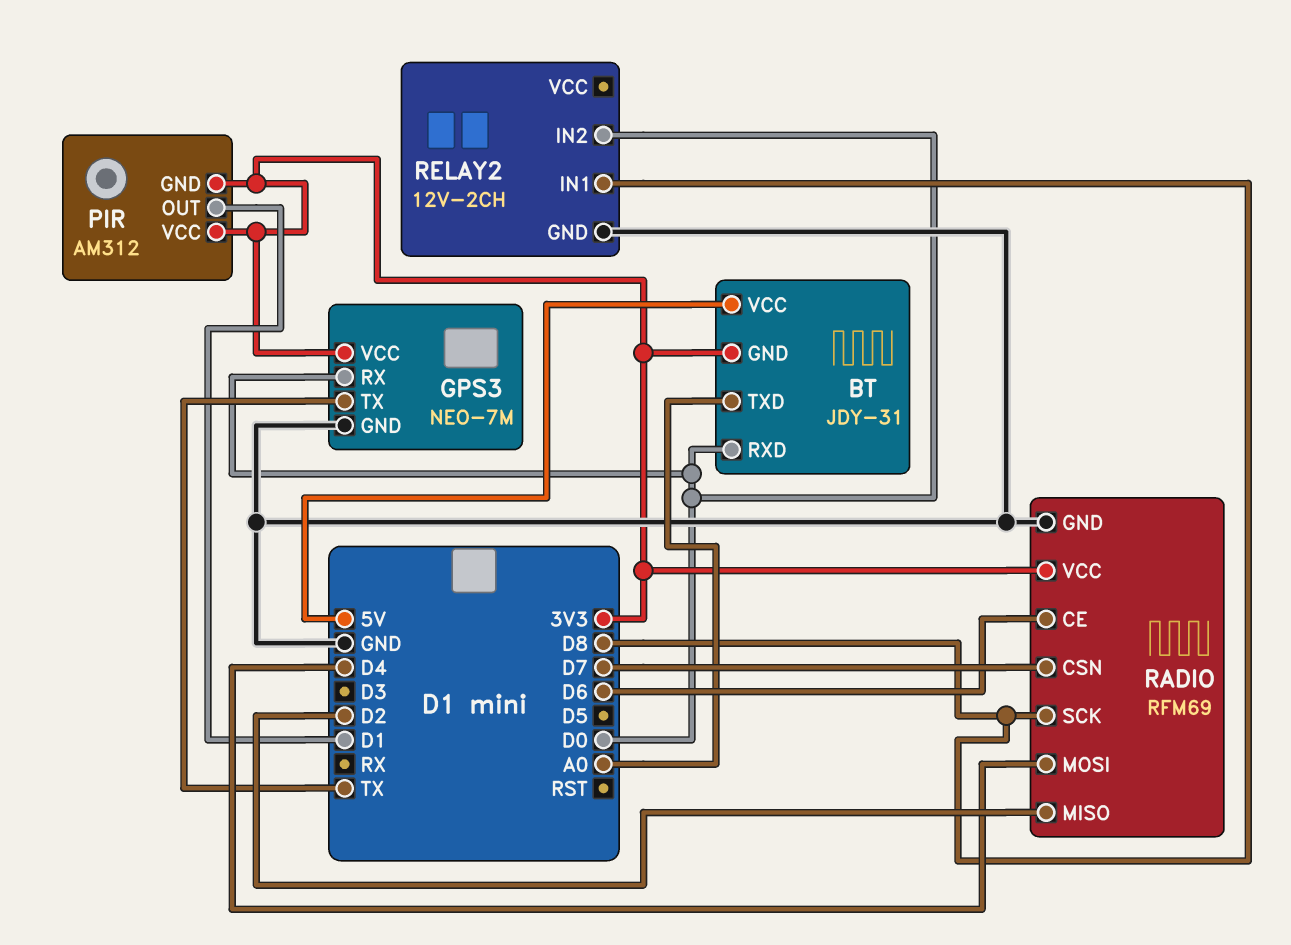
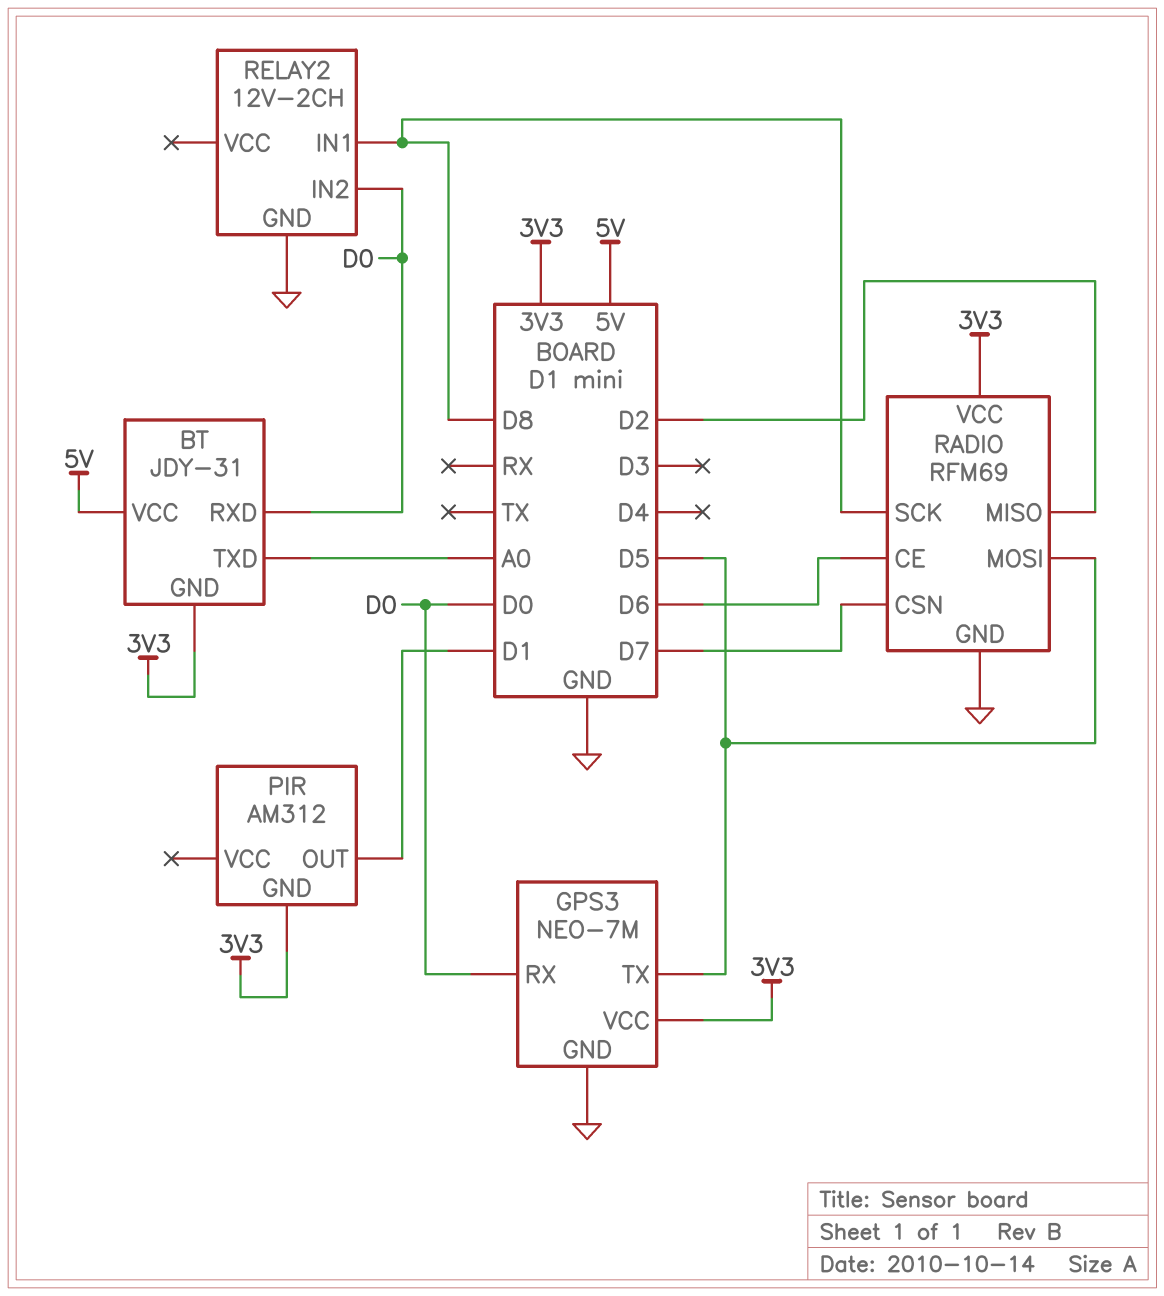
GPS3 pin TX: TX -> D5
PIR pin VCC: 3V3 -> none
RADIO pin MOSI: D4 -> D5

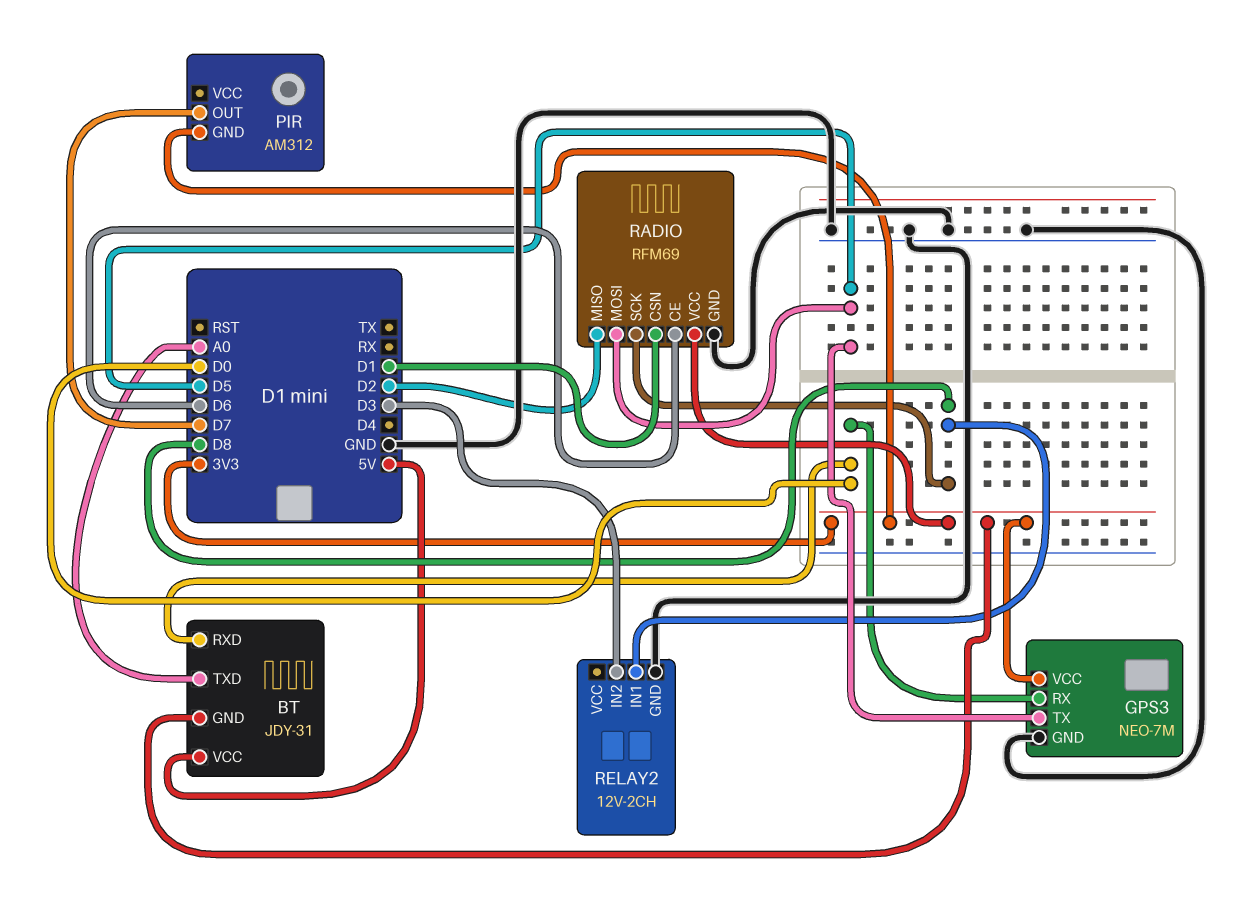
PIR pin OUT: D1 -> D7
RADIO pin CSN: D7 -> D1
RELAY2 pin IN2: D0 -> D3

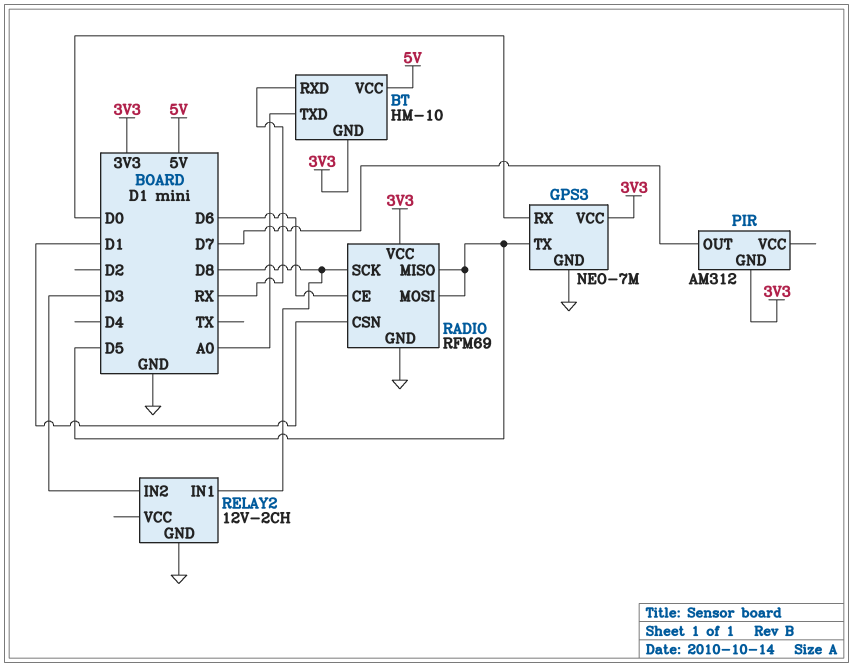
BT: JDY-31 -> HM-10
BT pin RXD: D0 -> RX
RADIO pin MISO: D2 -> D5

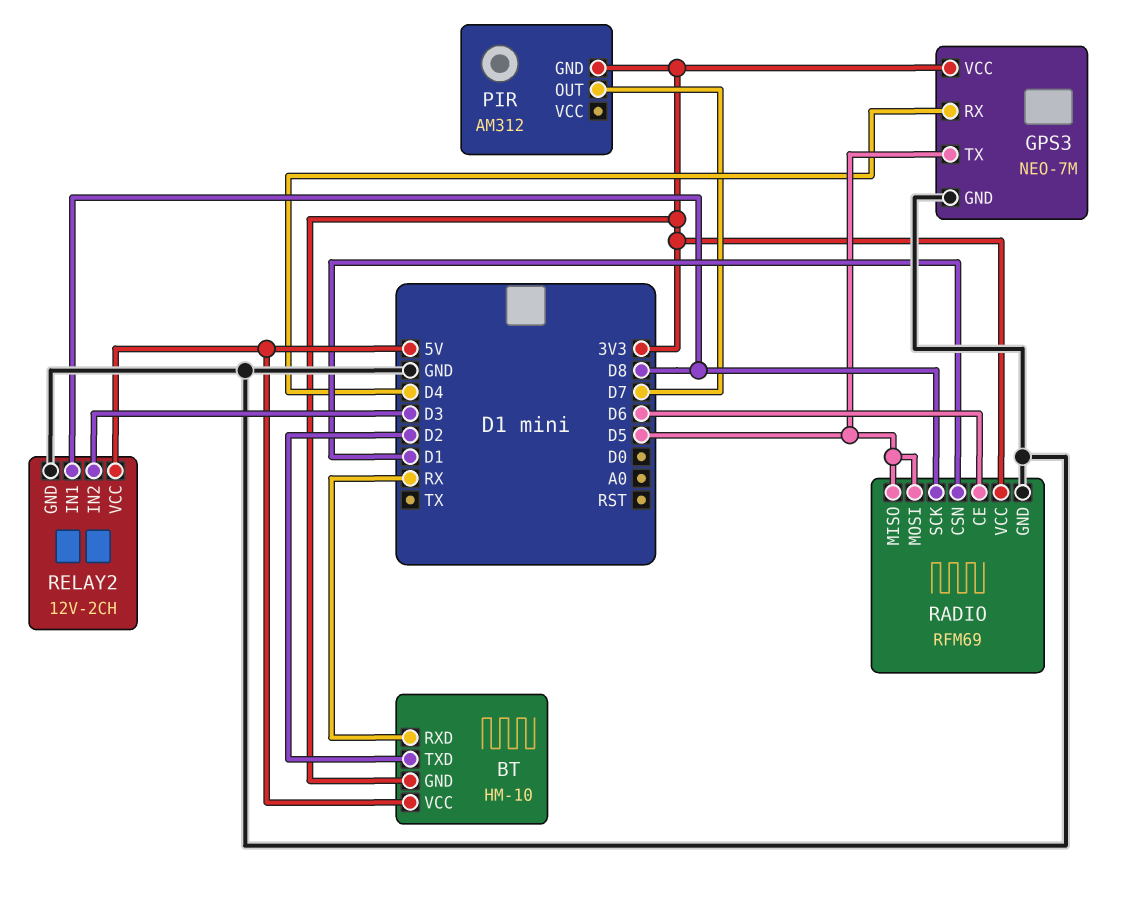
BT pin TXD: A0 -> D2
GPS3 pin RX: D0 -> D4
RELAY2 pin VCC: none -> 5V

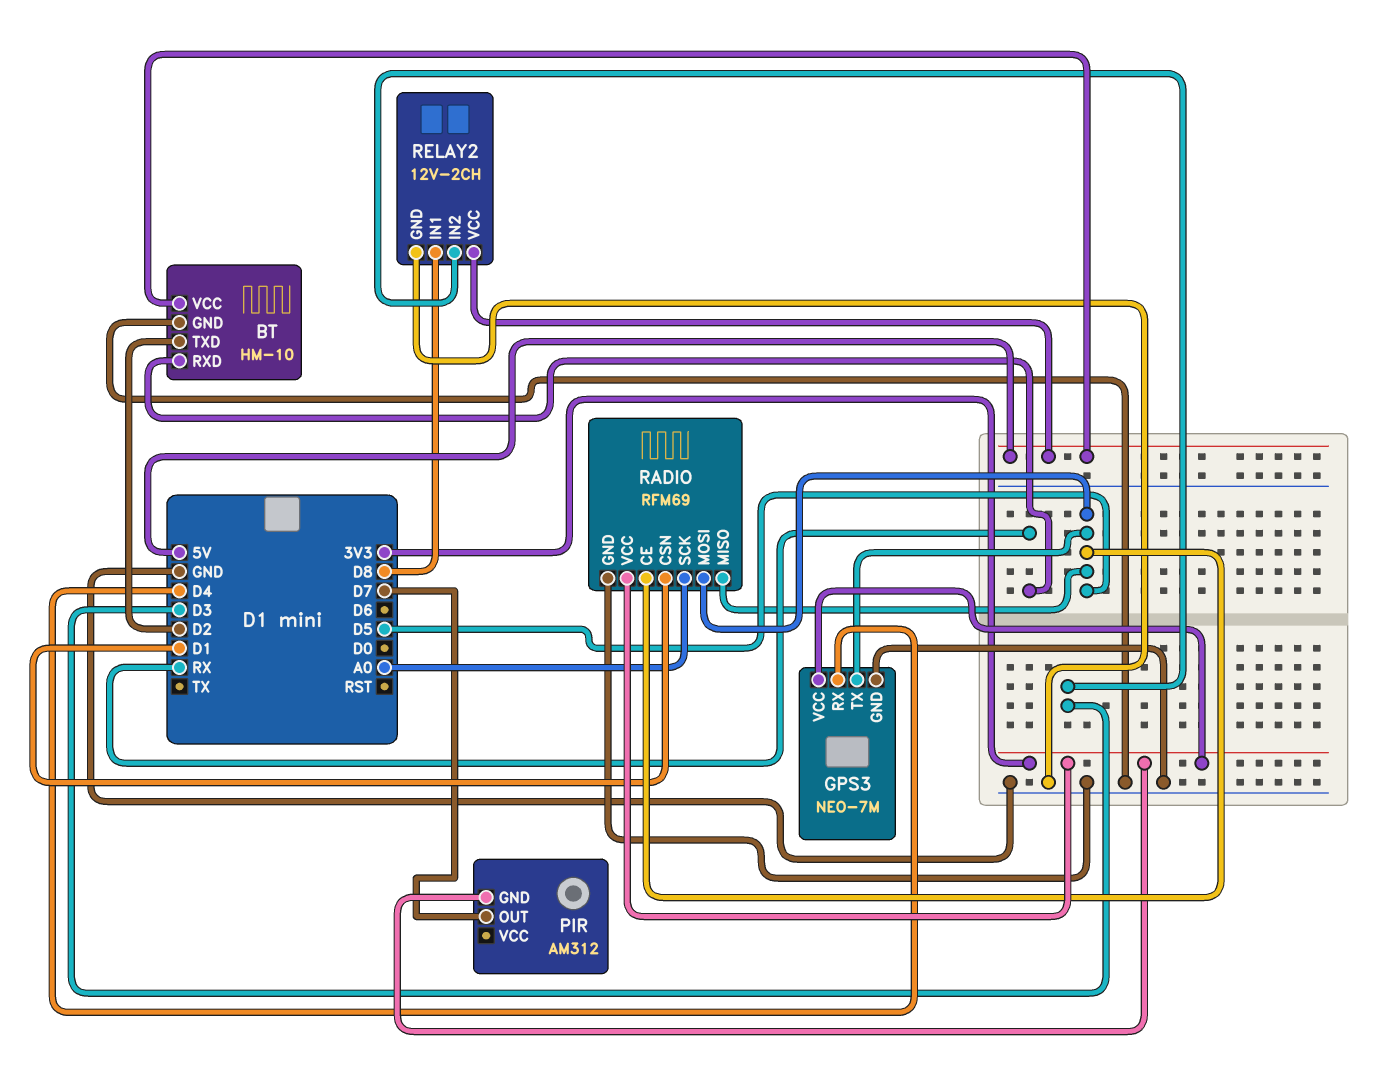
BT pin GND: 3V3 -> GND
RADIO pin CE: D6 -> D5
RADIO pin SCK: D8 -> A0

